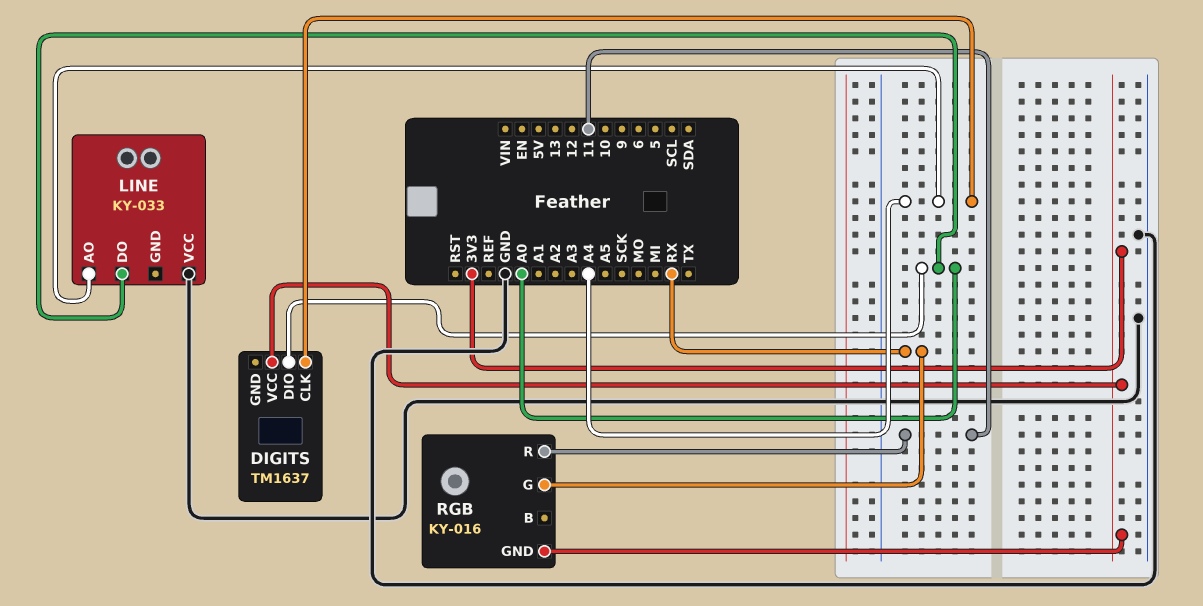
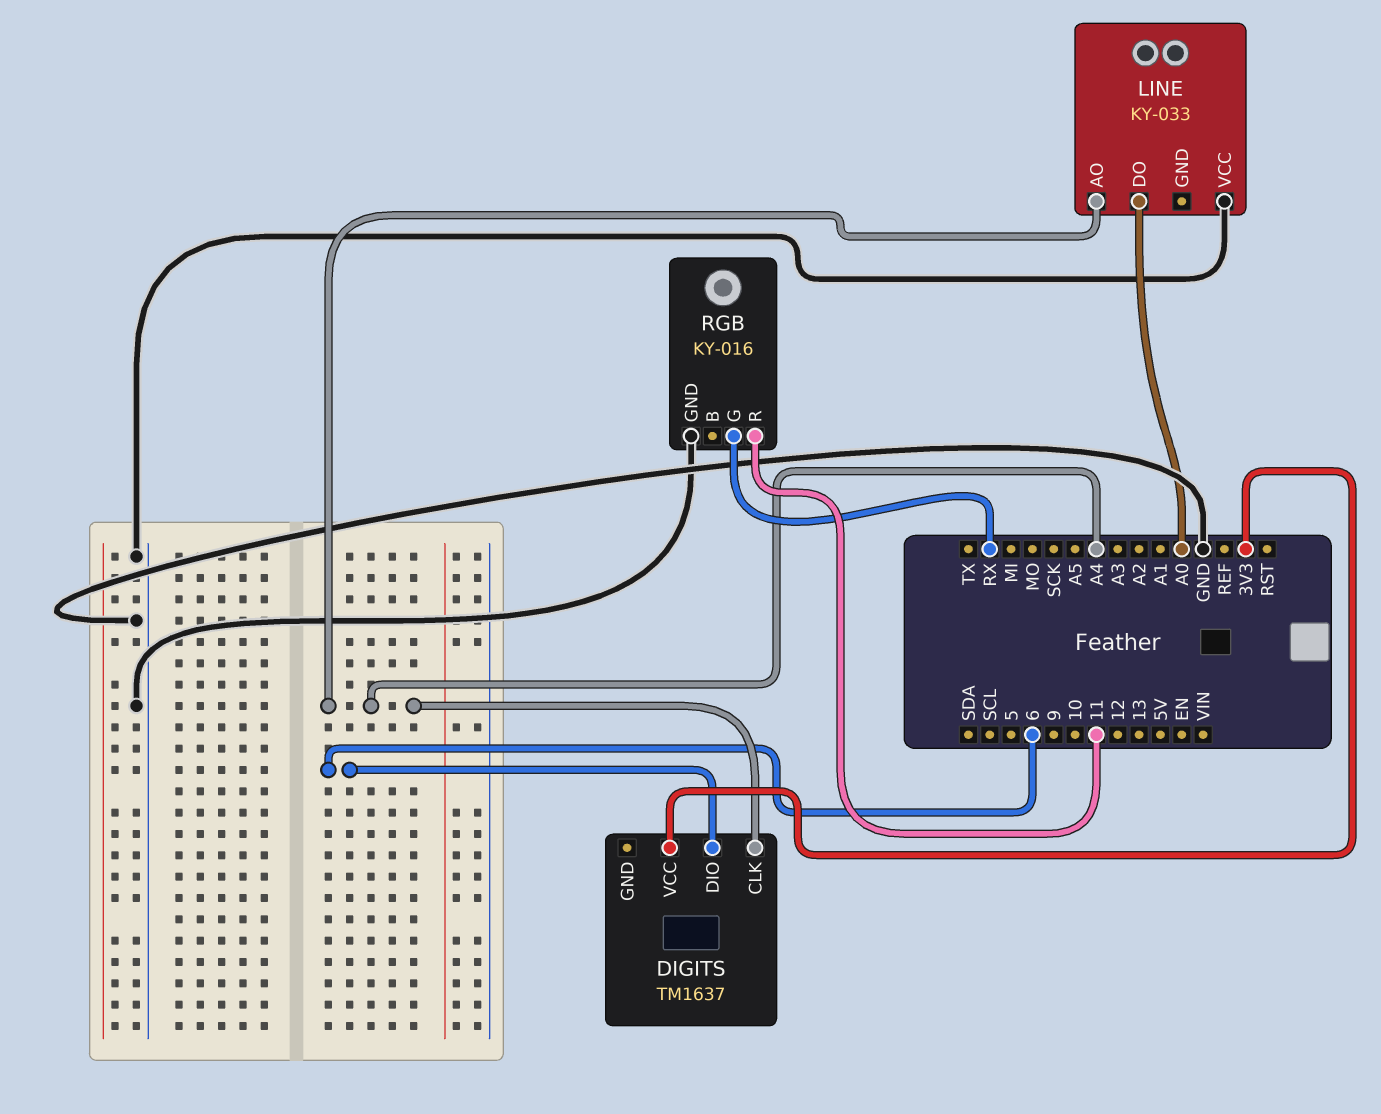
DIGITS pin DIO: A0 -> 6
RGB pin GND: 3V3 -> GND

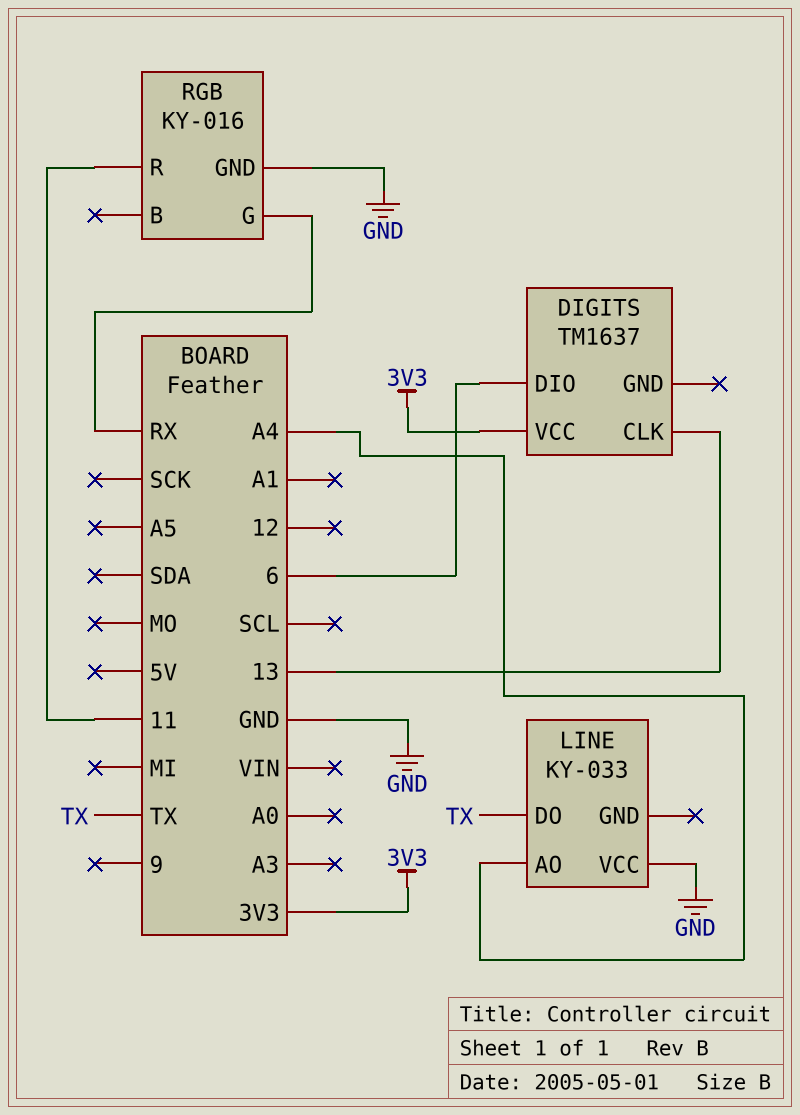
DIGITS pin CLK: A4 -> 13
LINE pin DO: A0 -> TX

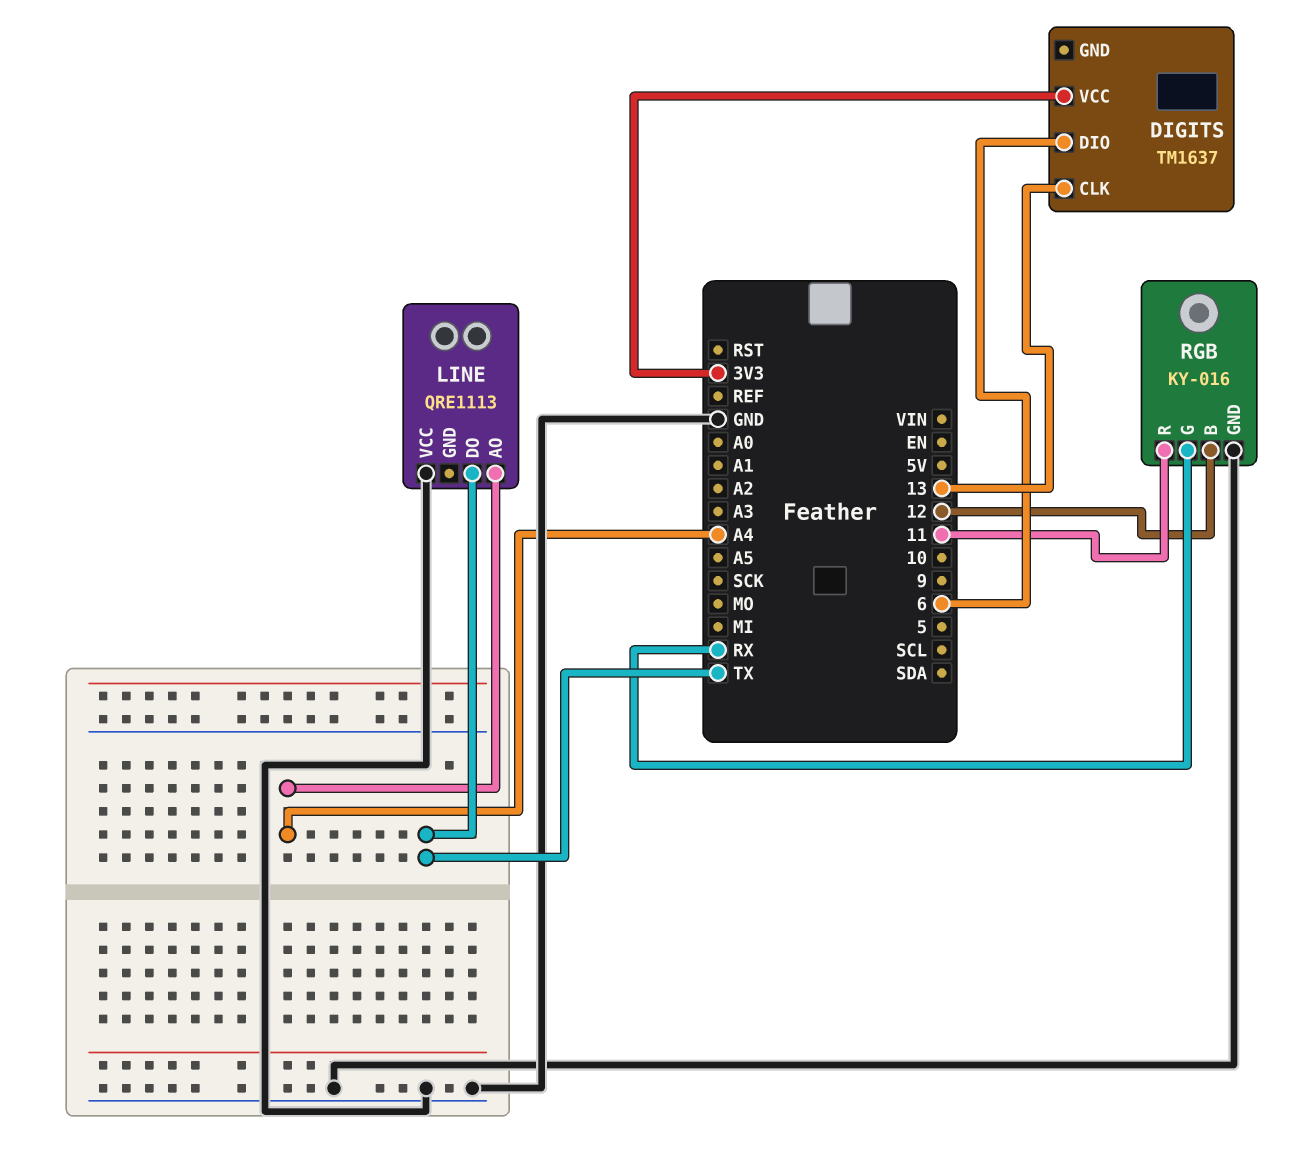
LINE: KY-033 -> QRE1113
RGB pin B: none -> 12

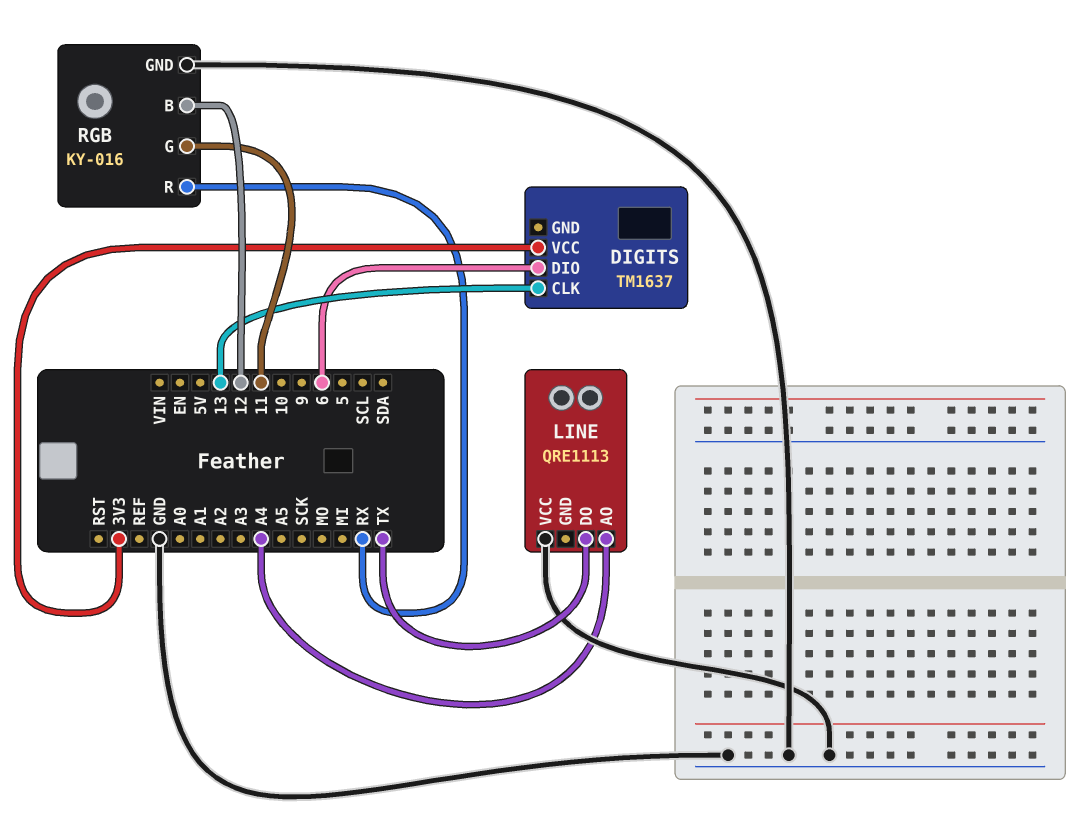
RGB pin G: RX -> 11
RGB pin R: 11 -> RX

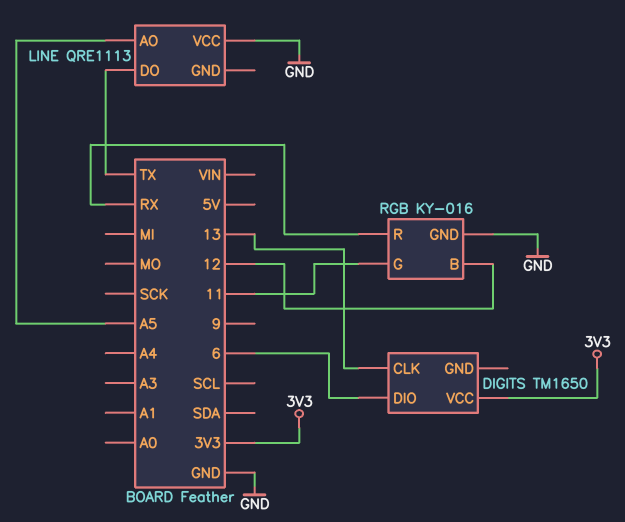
DIGITS: TM1637 -> TM1650
LINE pin AO: A4 -> A5

